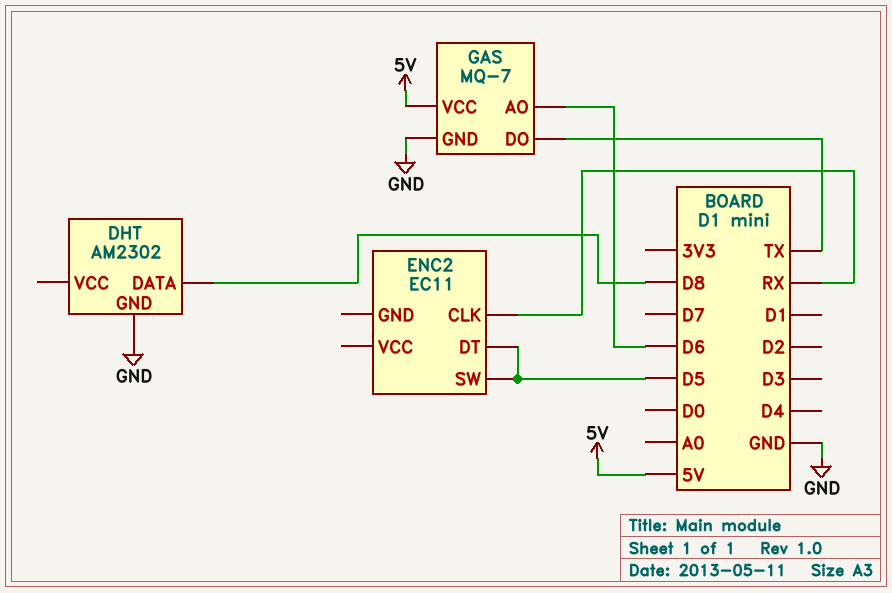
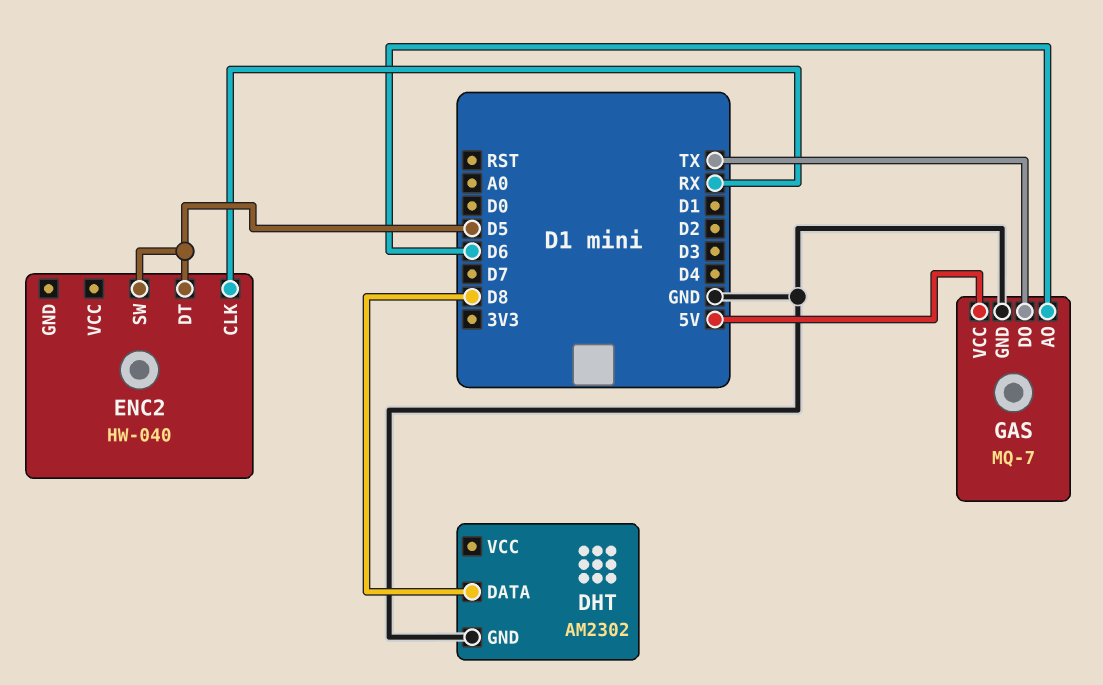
ENC2: EC11 -> HW-040

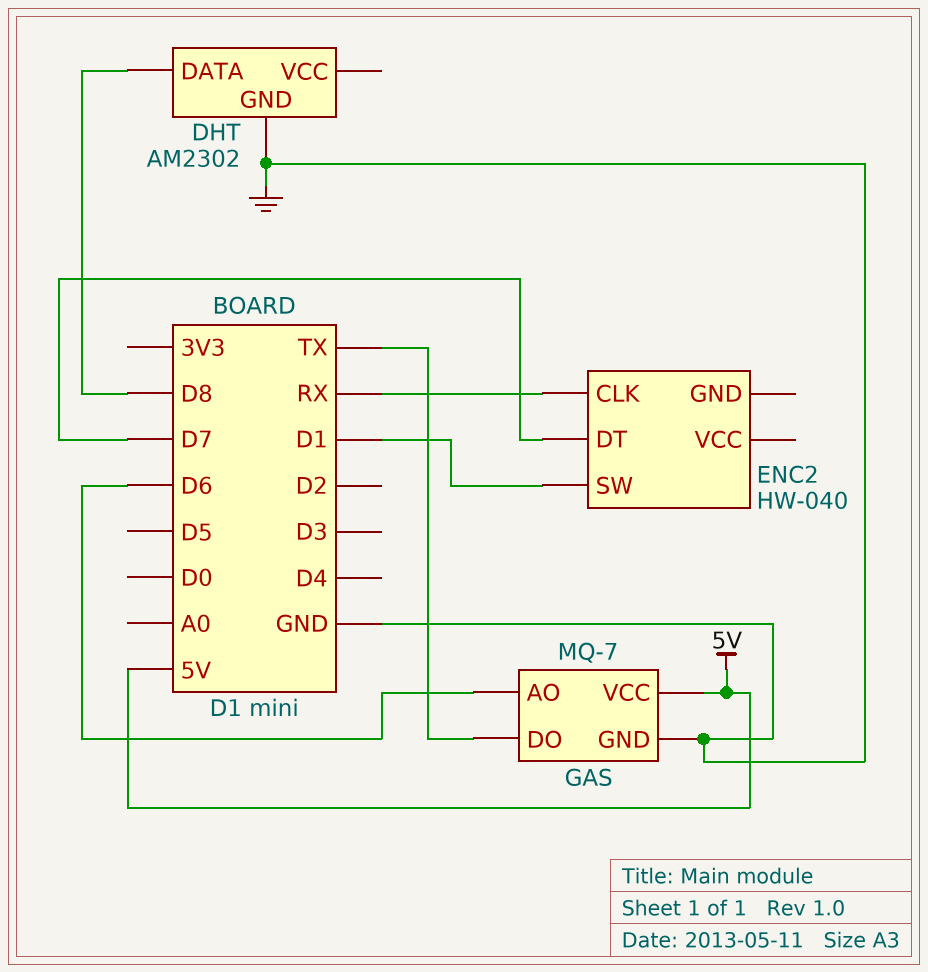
ENC2 pin DT: D5 -> D7
ENC2 pin SW: D5 -> D1

